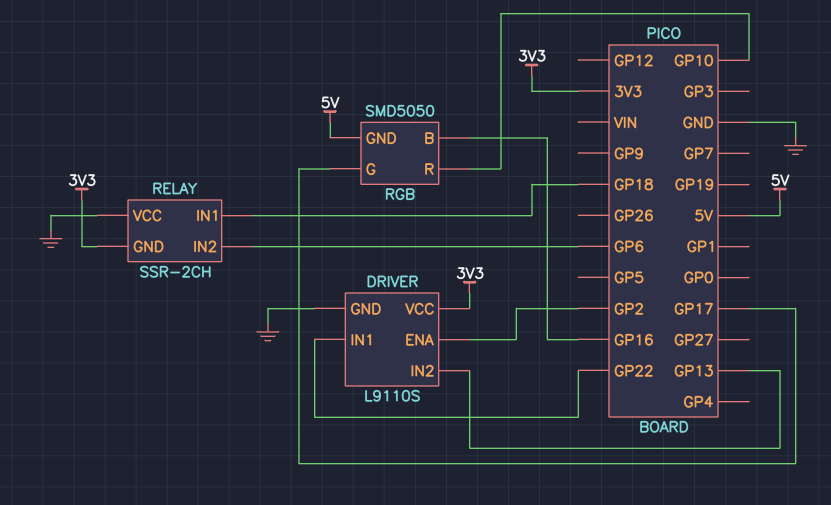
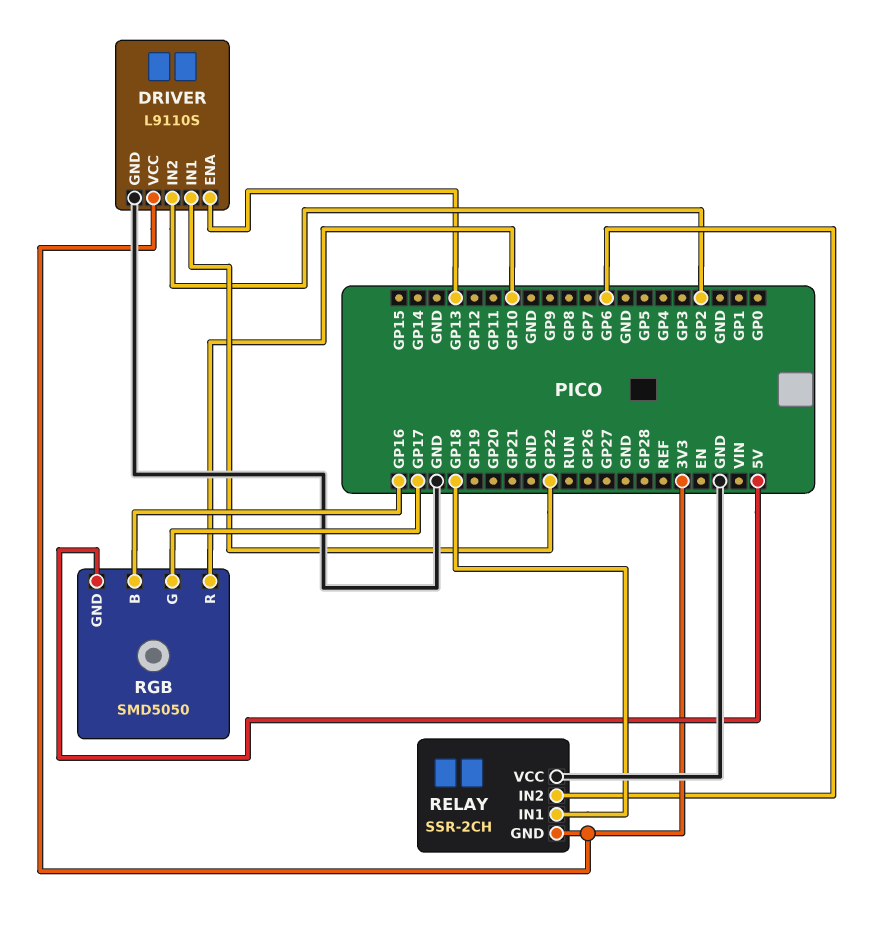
DRIVER pin ENA: GP2 -> GP13
DRIVER pin IN2: GP13 -> GP2

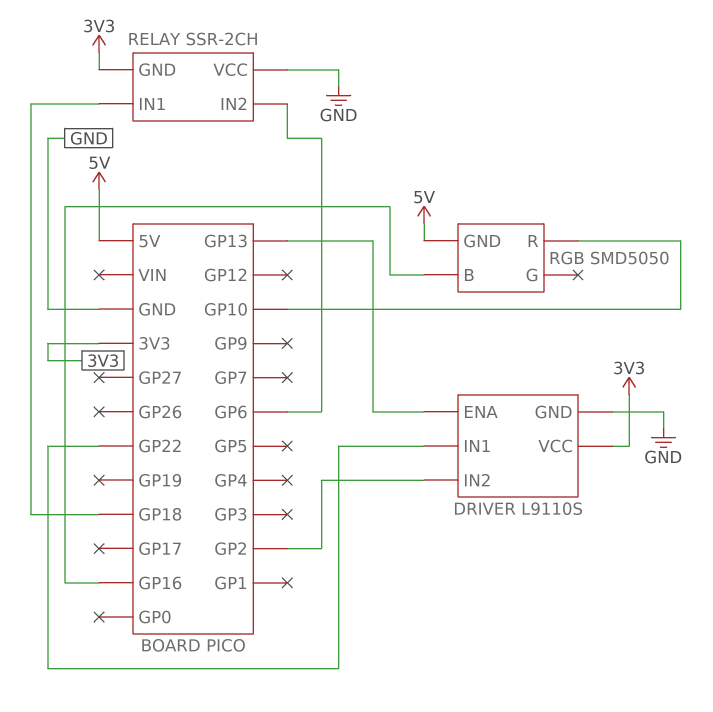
RGB pin G: GP17 -> none

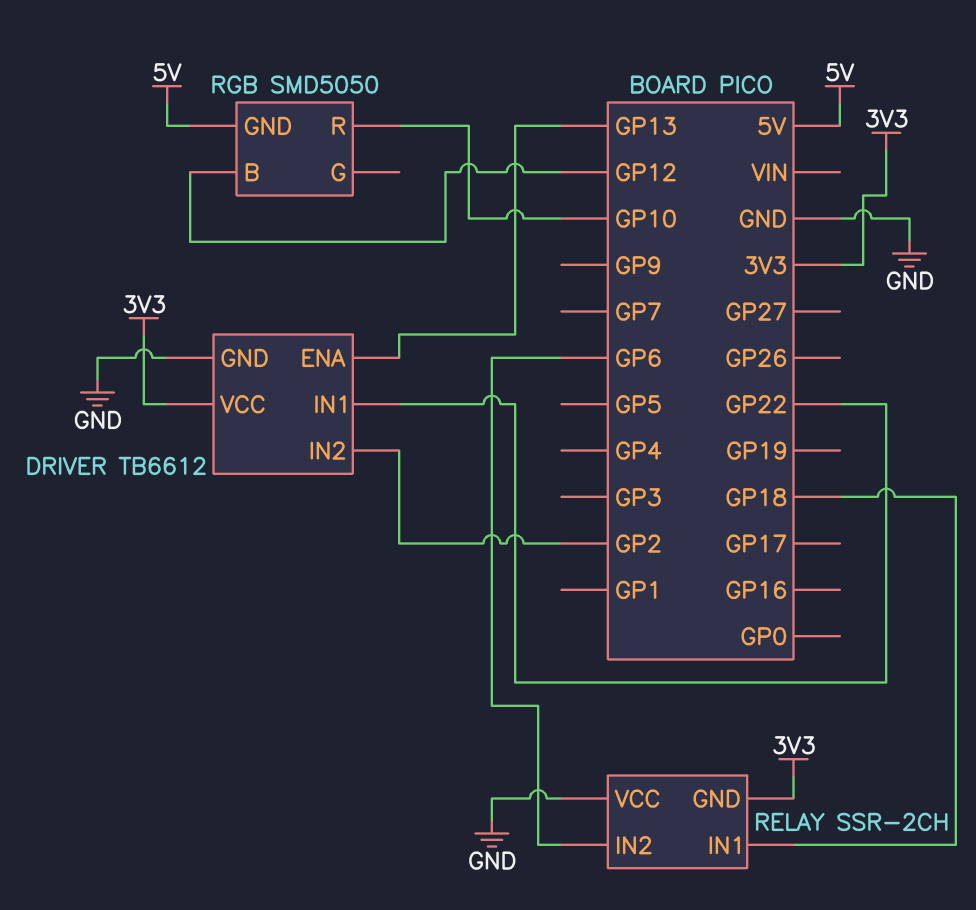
DRIVER: L9110S -> TB6612
RGB pin B: GP16 -> GP12

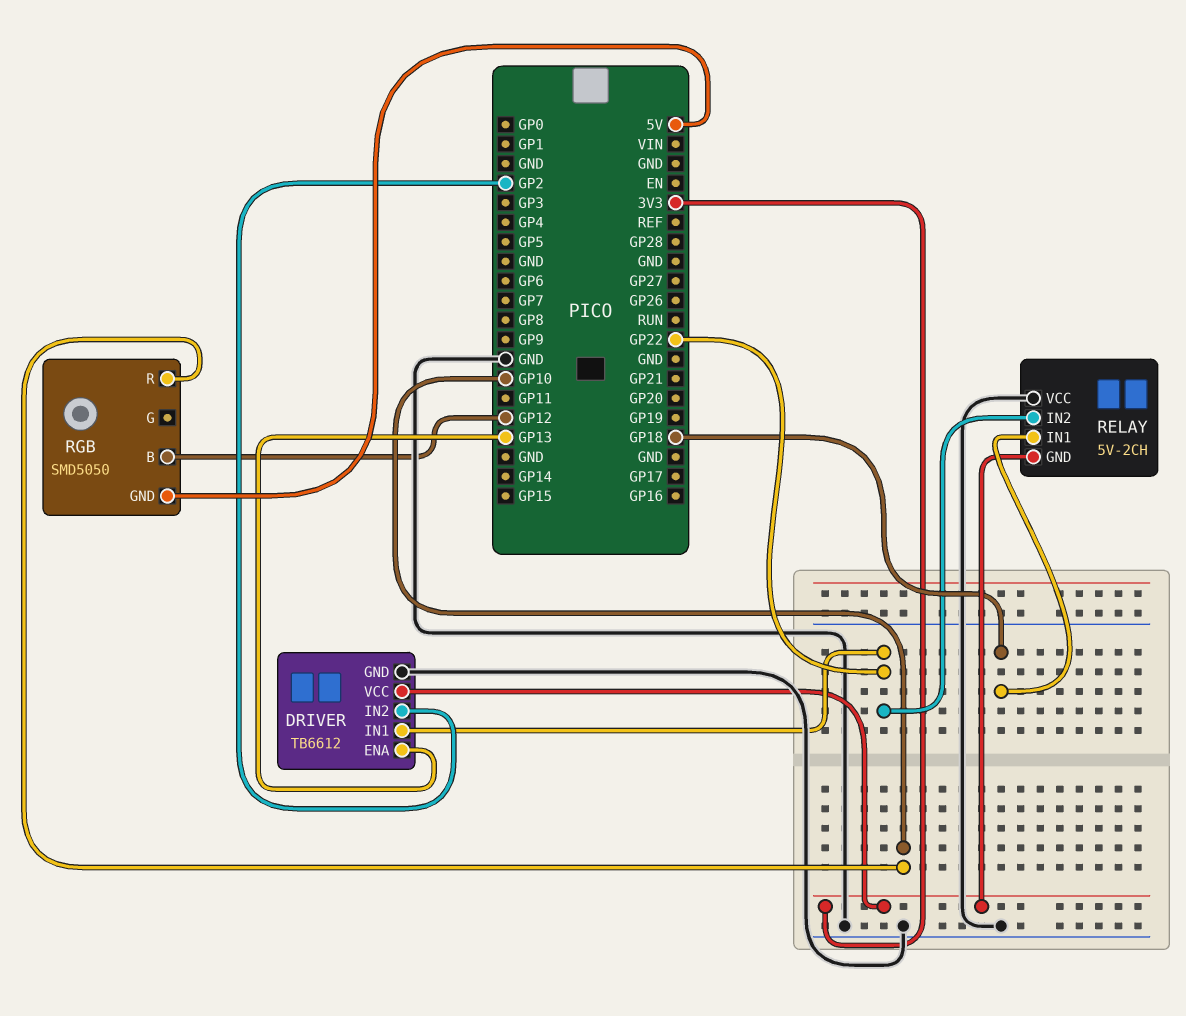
RELAY: SSR-2CH -> 5V-2CH
RELAY pin IN2: GP6 -> GP22

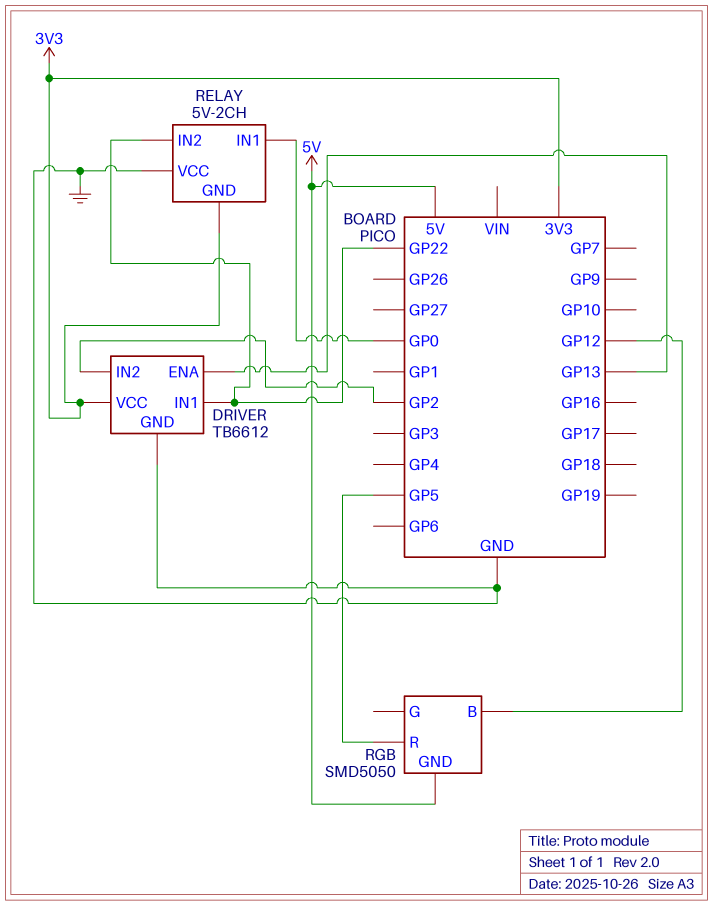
RELAY pin IN1: GP18 -> GP0
RGB pin R: GP10 -> GP5

